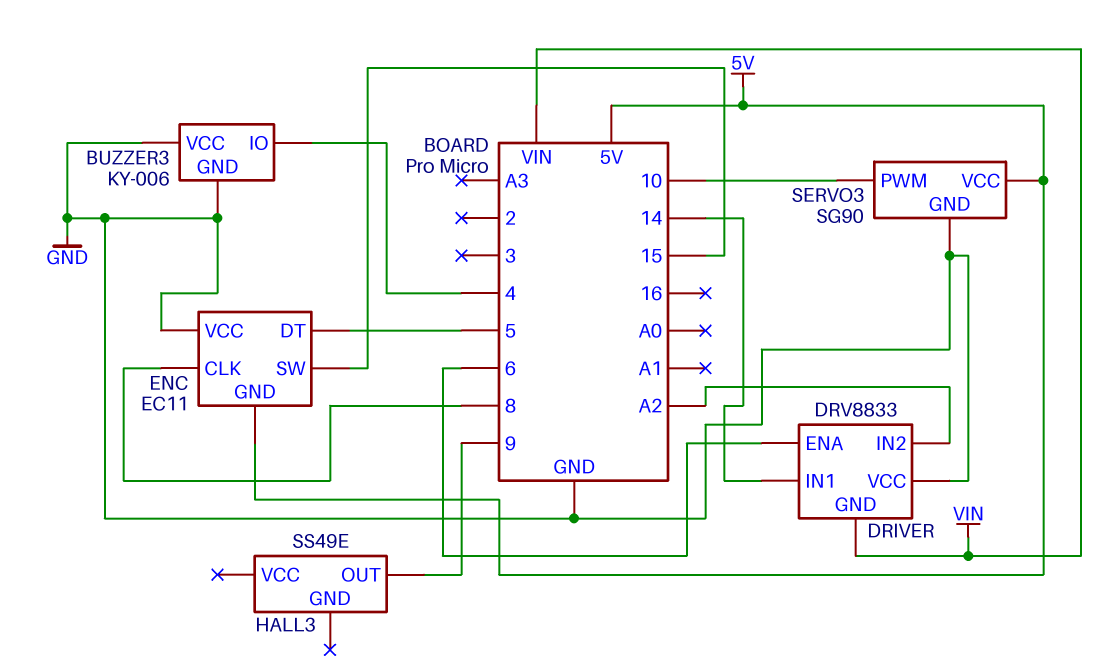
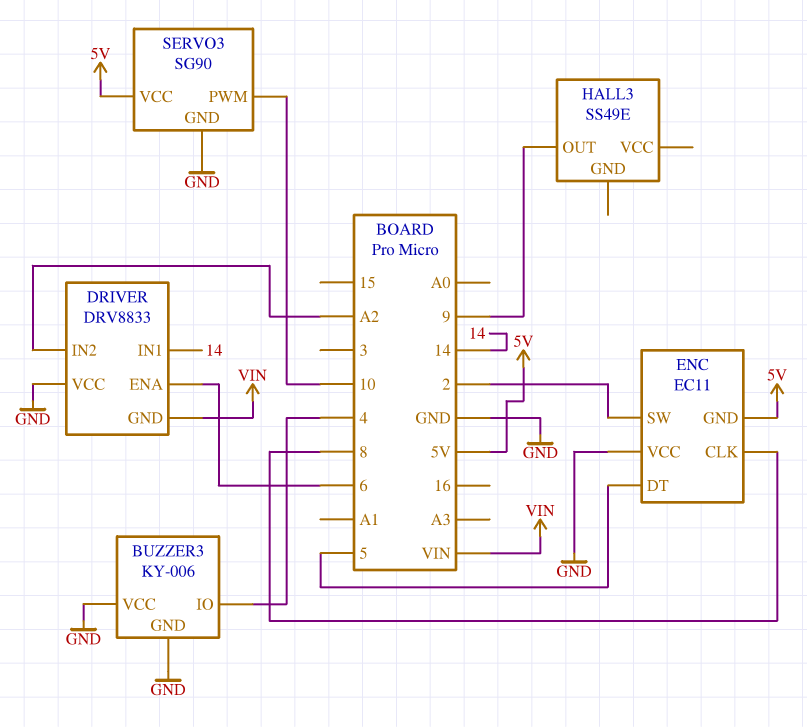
ENC pin SW: 15 -> 2

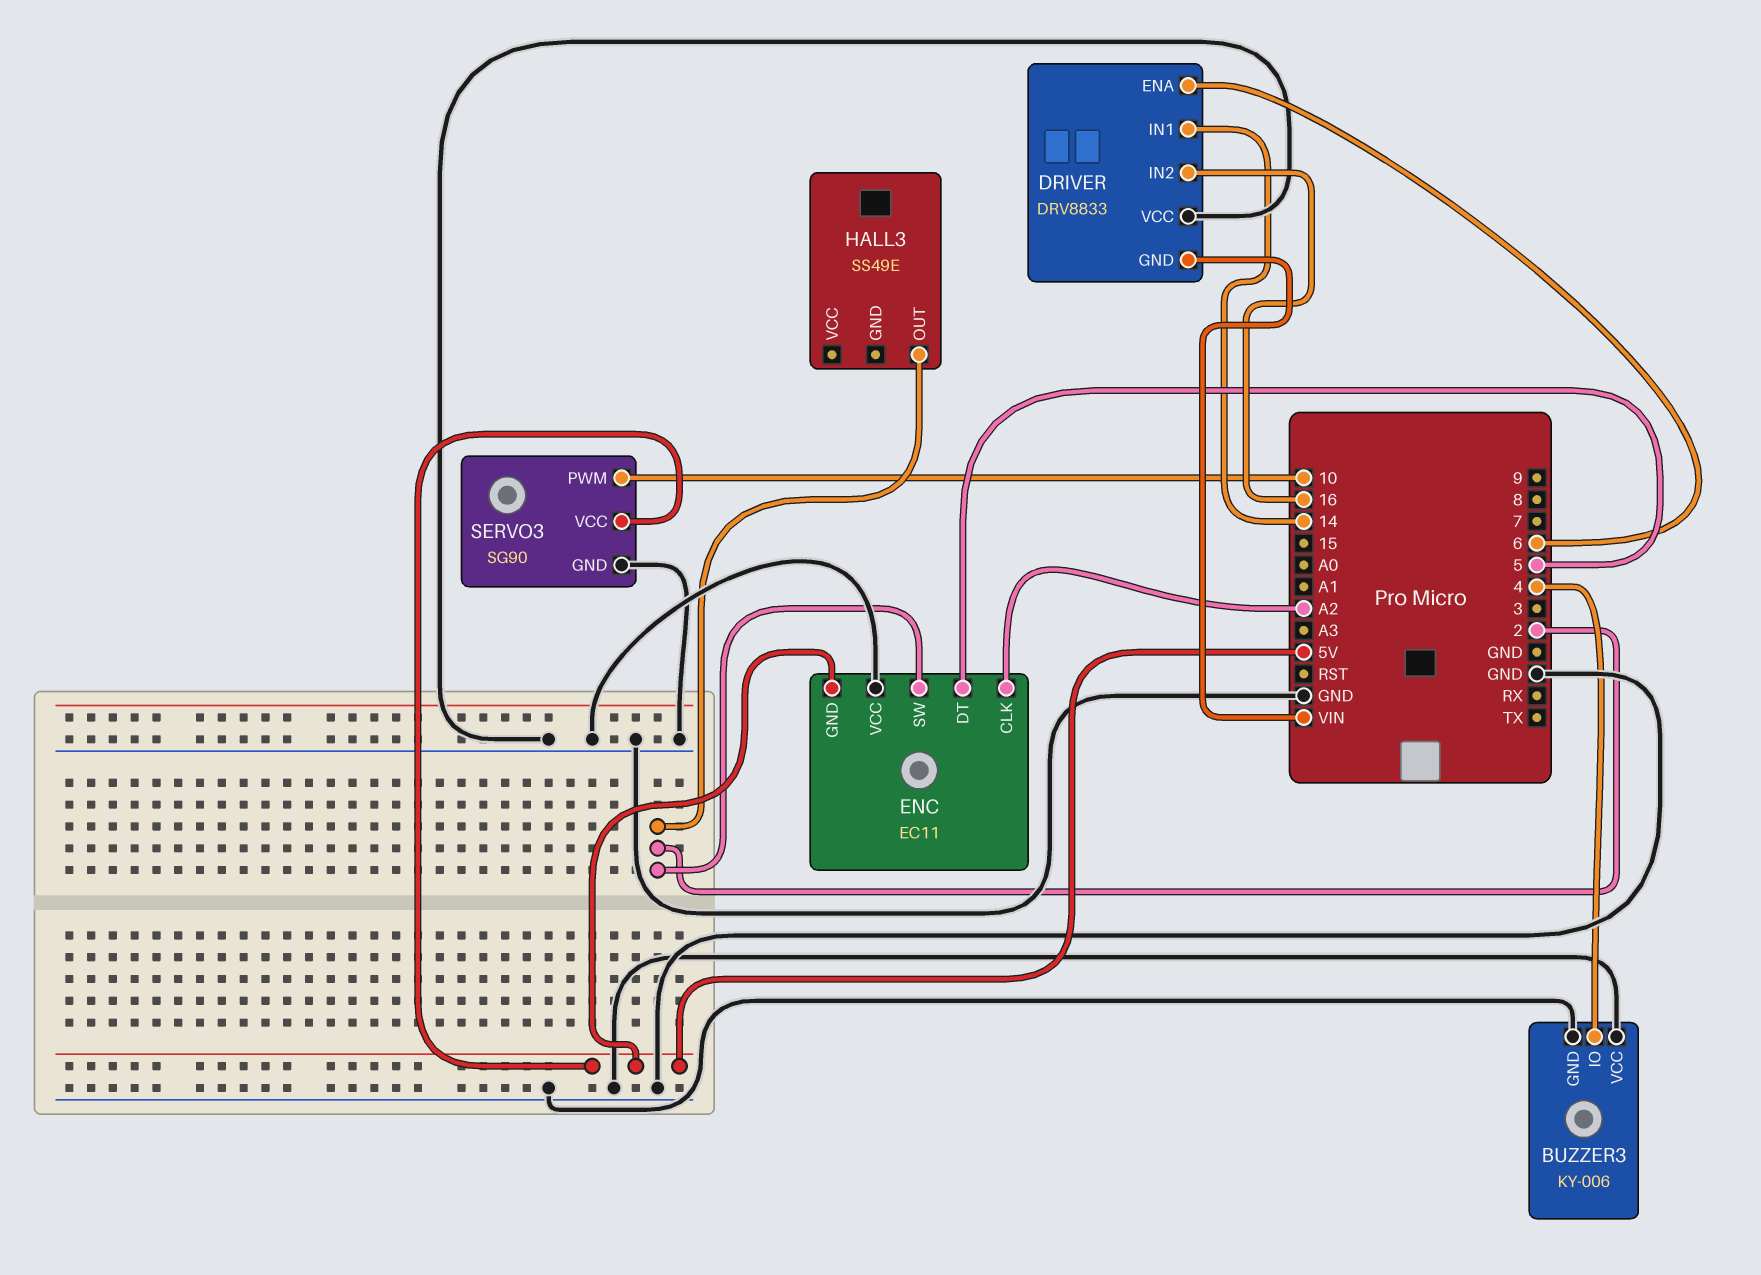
DRIVER pin IN2: A2 -> 16
ENC pin CLK: 8 -> A2
HALL3 pin OUT: 9 -> 2

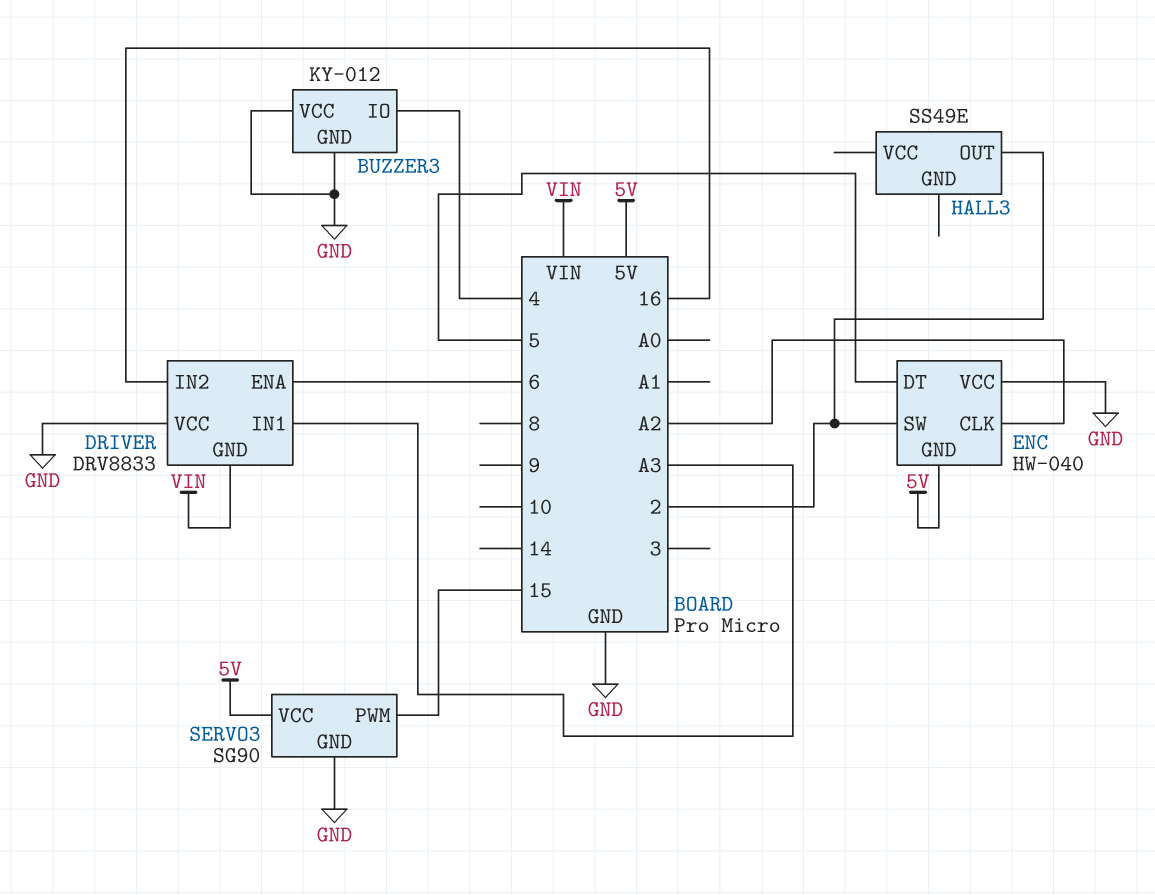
BUZZER3: KY-006 -> KY-012
DRIVER pin IN1: 14 -> A3
ENC: EC11 -> HW-040
SERVO3 pin PWM: 10 -> 15

